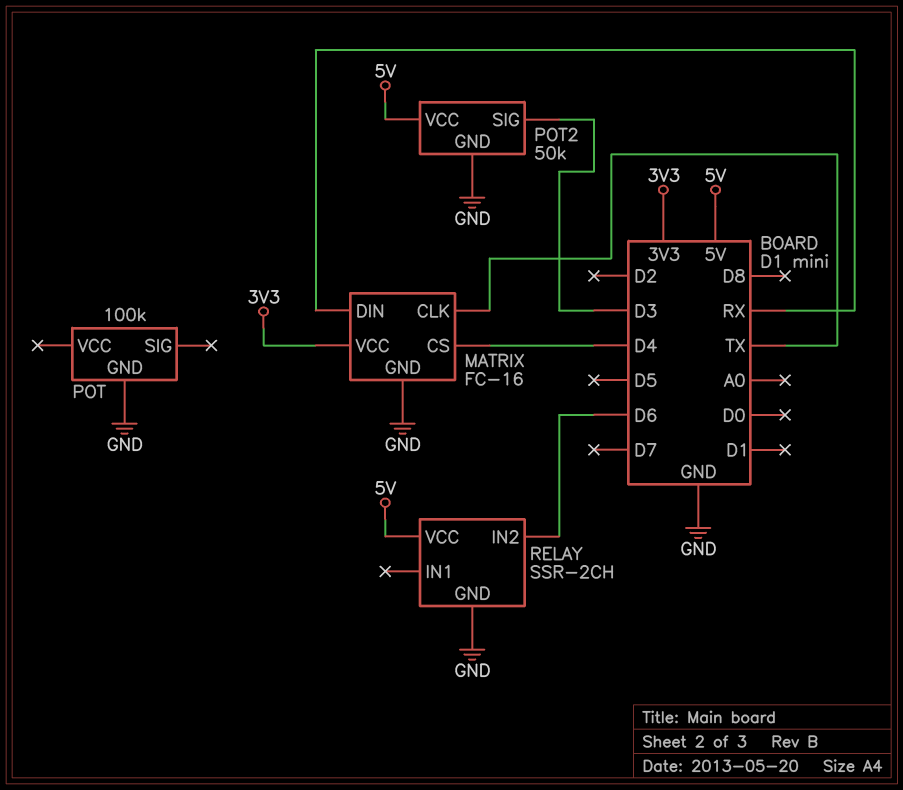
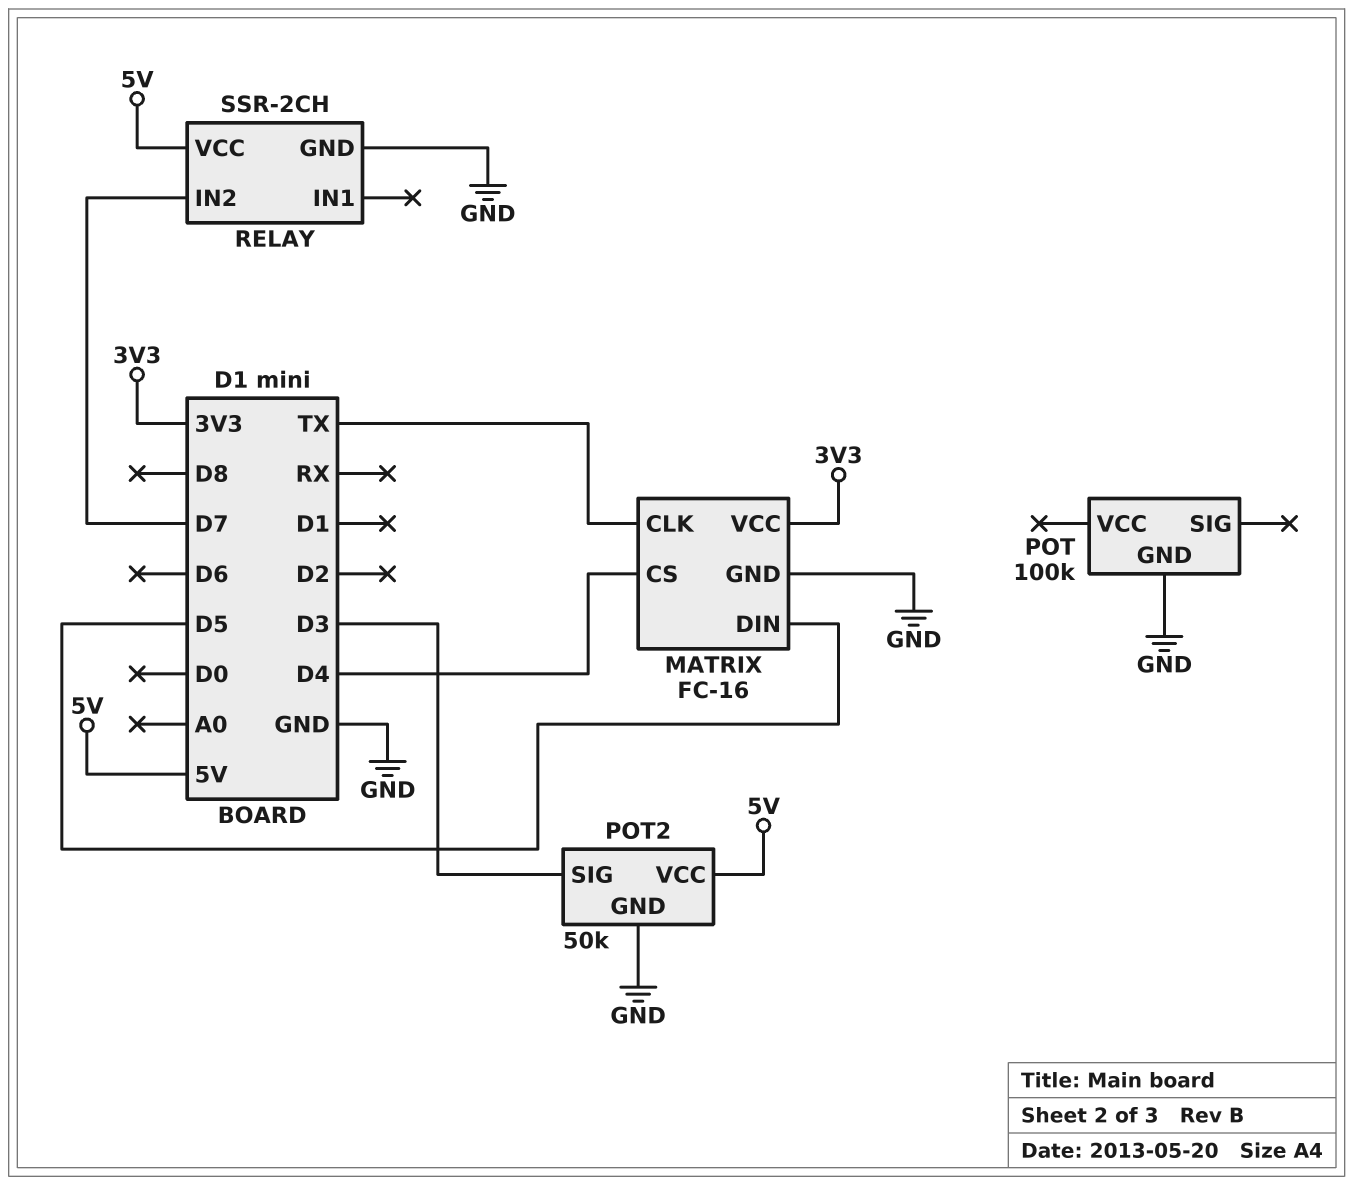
MATRIX pin DIN: RX -> D5
RELAY pin IN2: D6 -> D7

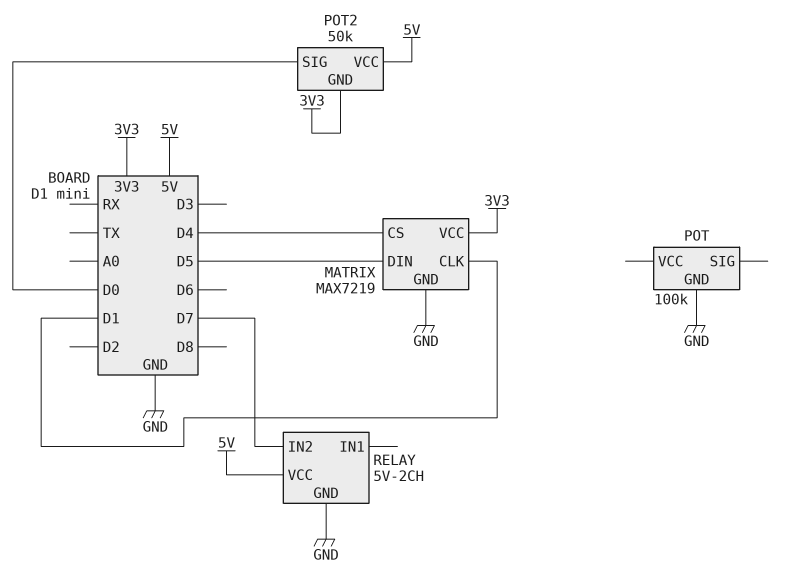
MATRIX: FC-16 -> MAX7219
MATRIX pin CLK: TX -> D1
POT2 pin GND: GND -> 3V3
POT2 pin SIG: D3 -> D0
RELAY: SSR-2CH -> 5V-2CH

